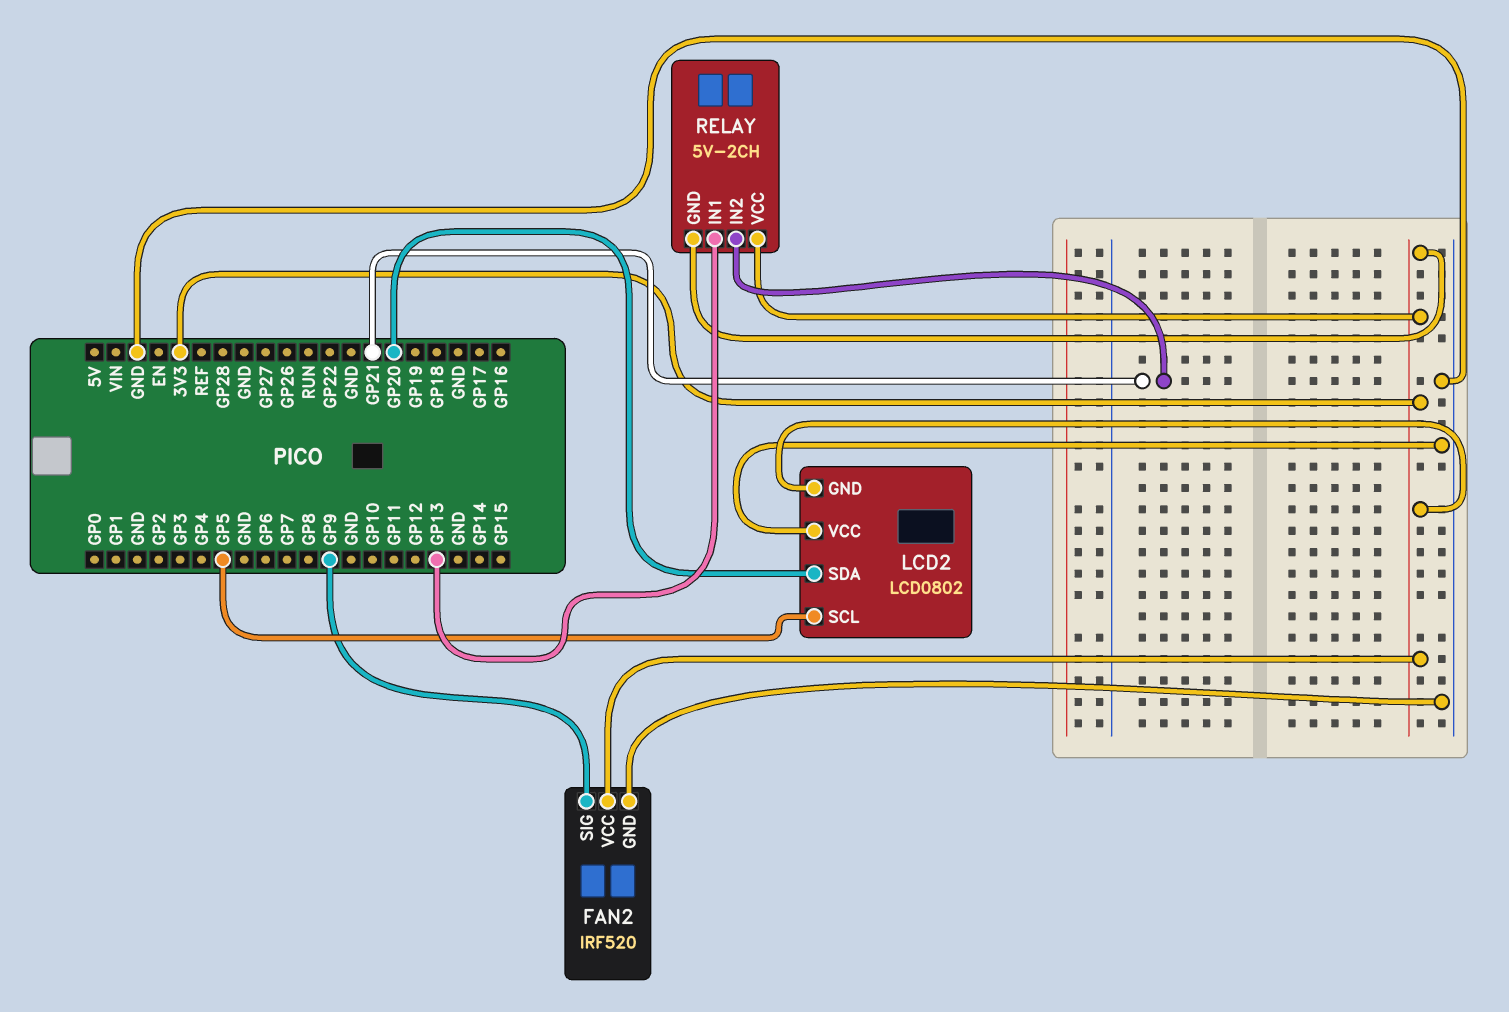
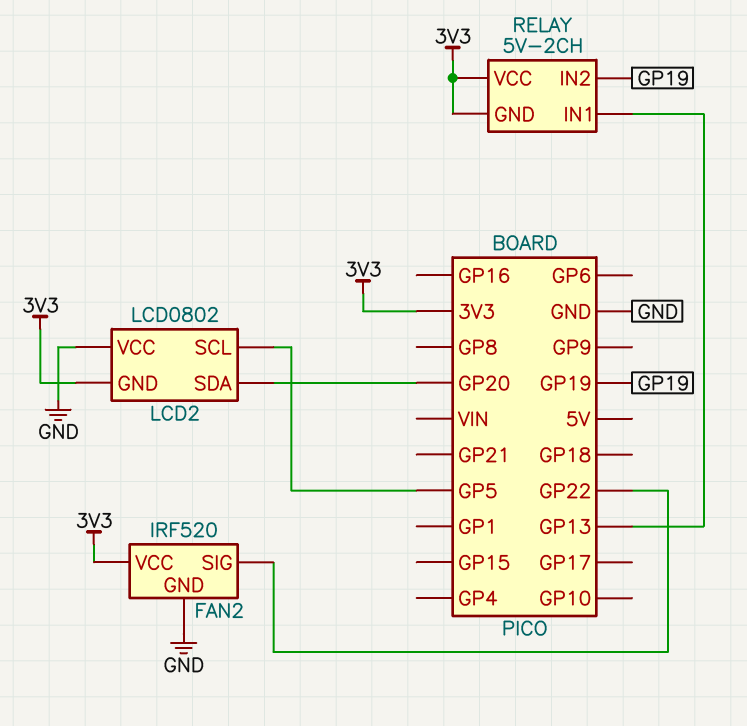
FAN2 pin SIG: GP9 -> GP22
RELAY pin IN2: GP21 -> GP19

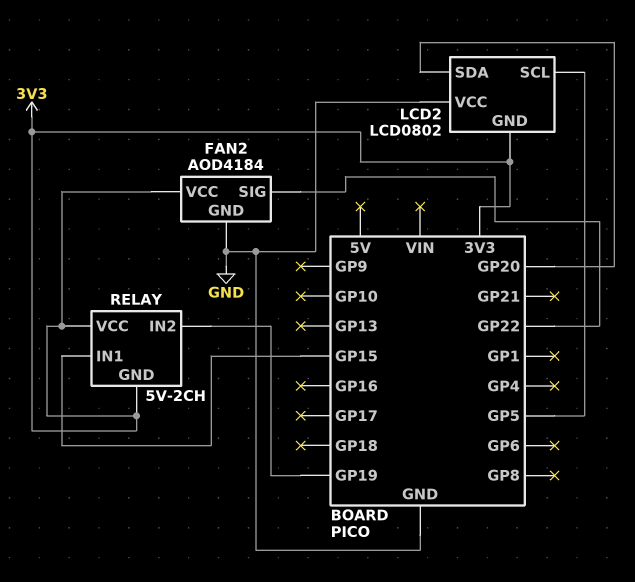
FAN2: IRF520 -> AOD4184
RELAY pin IN1: GP13 -> GP15

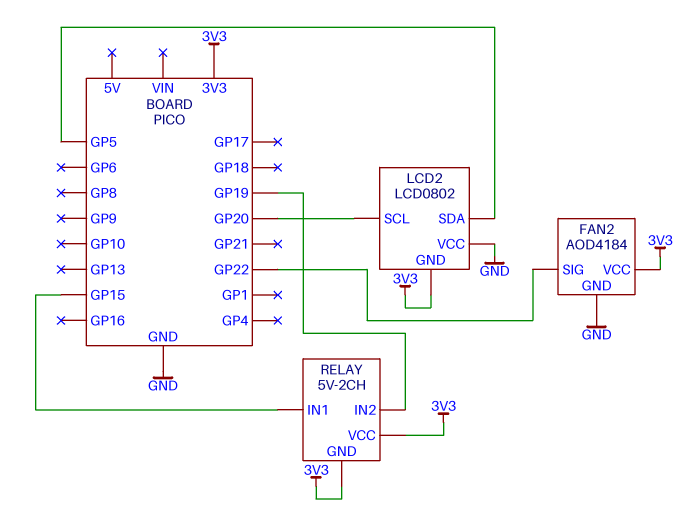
LCD2 pin SCL: GP5 -> GP20
LCD2 pin SDA: GP20 -> GP5

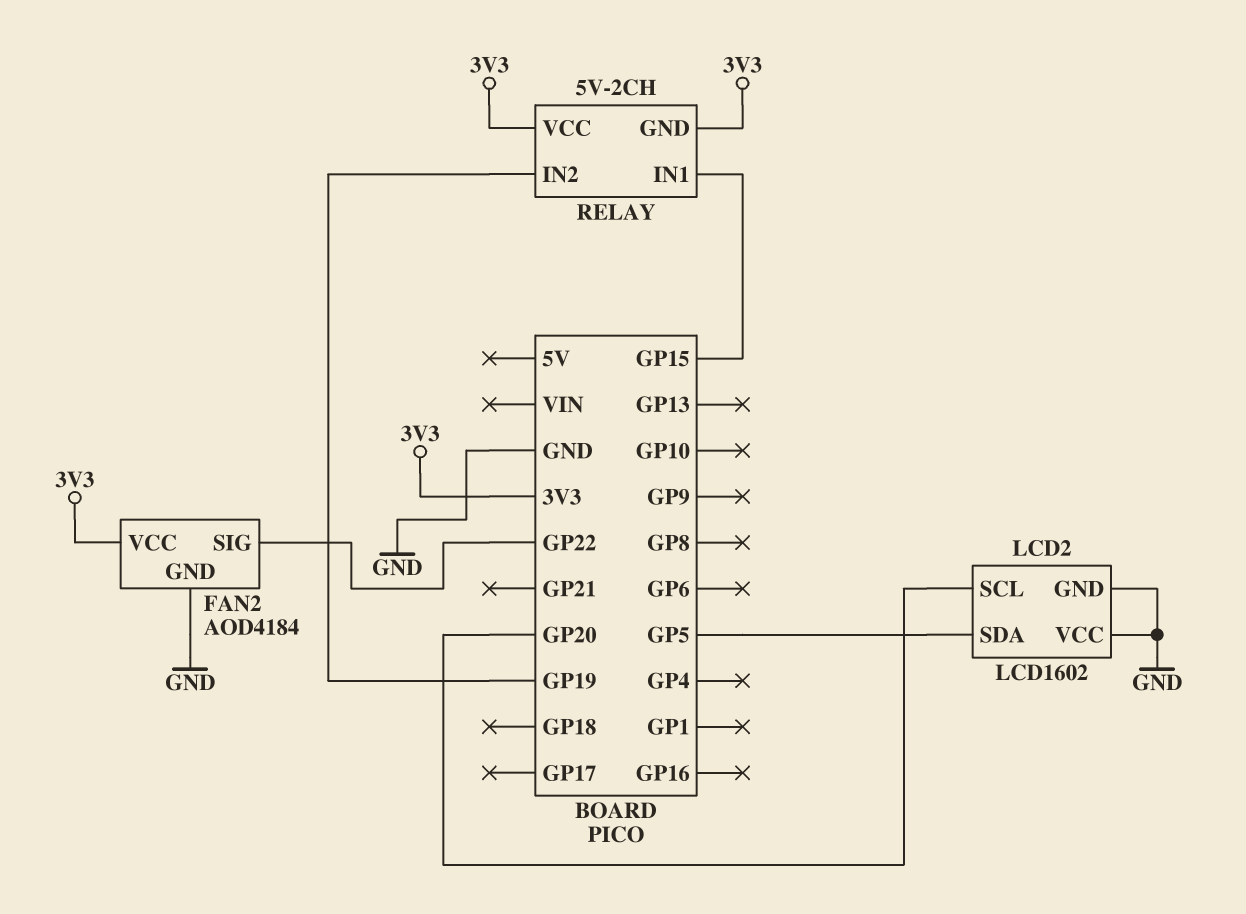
LCD2: LCD0802 -> LCD1602
LCD2 pin GND: 3V3 -> GND

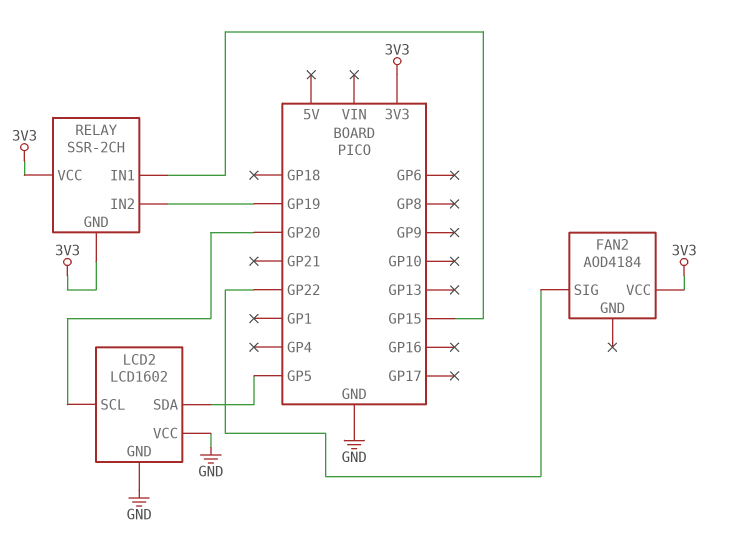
FAN2 pin GND: GND -> none
RELAY: 5V-2CH -> SSR-2CH

